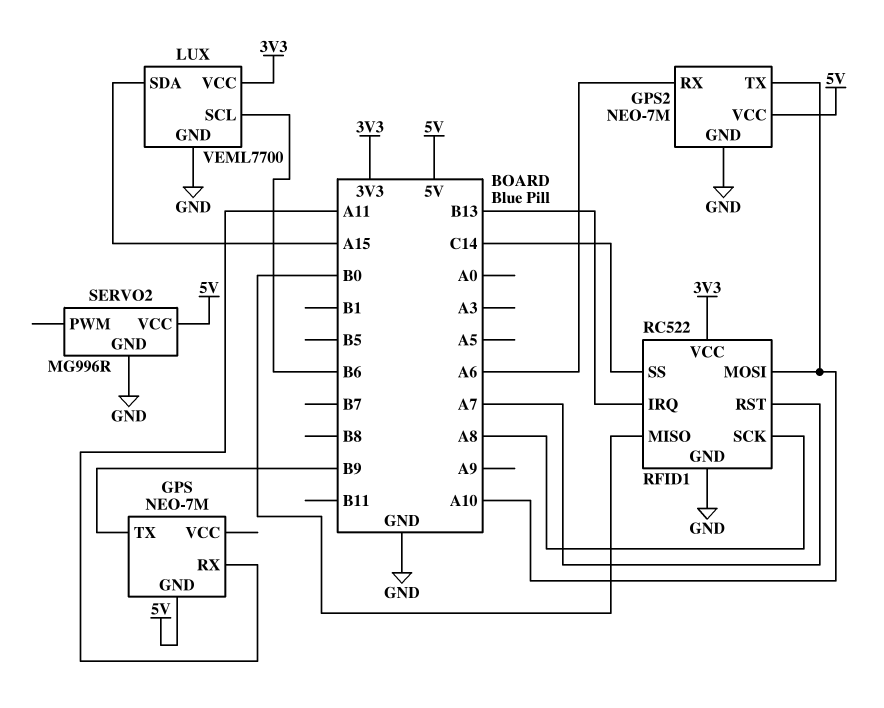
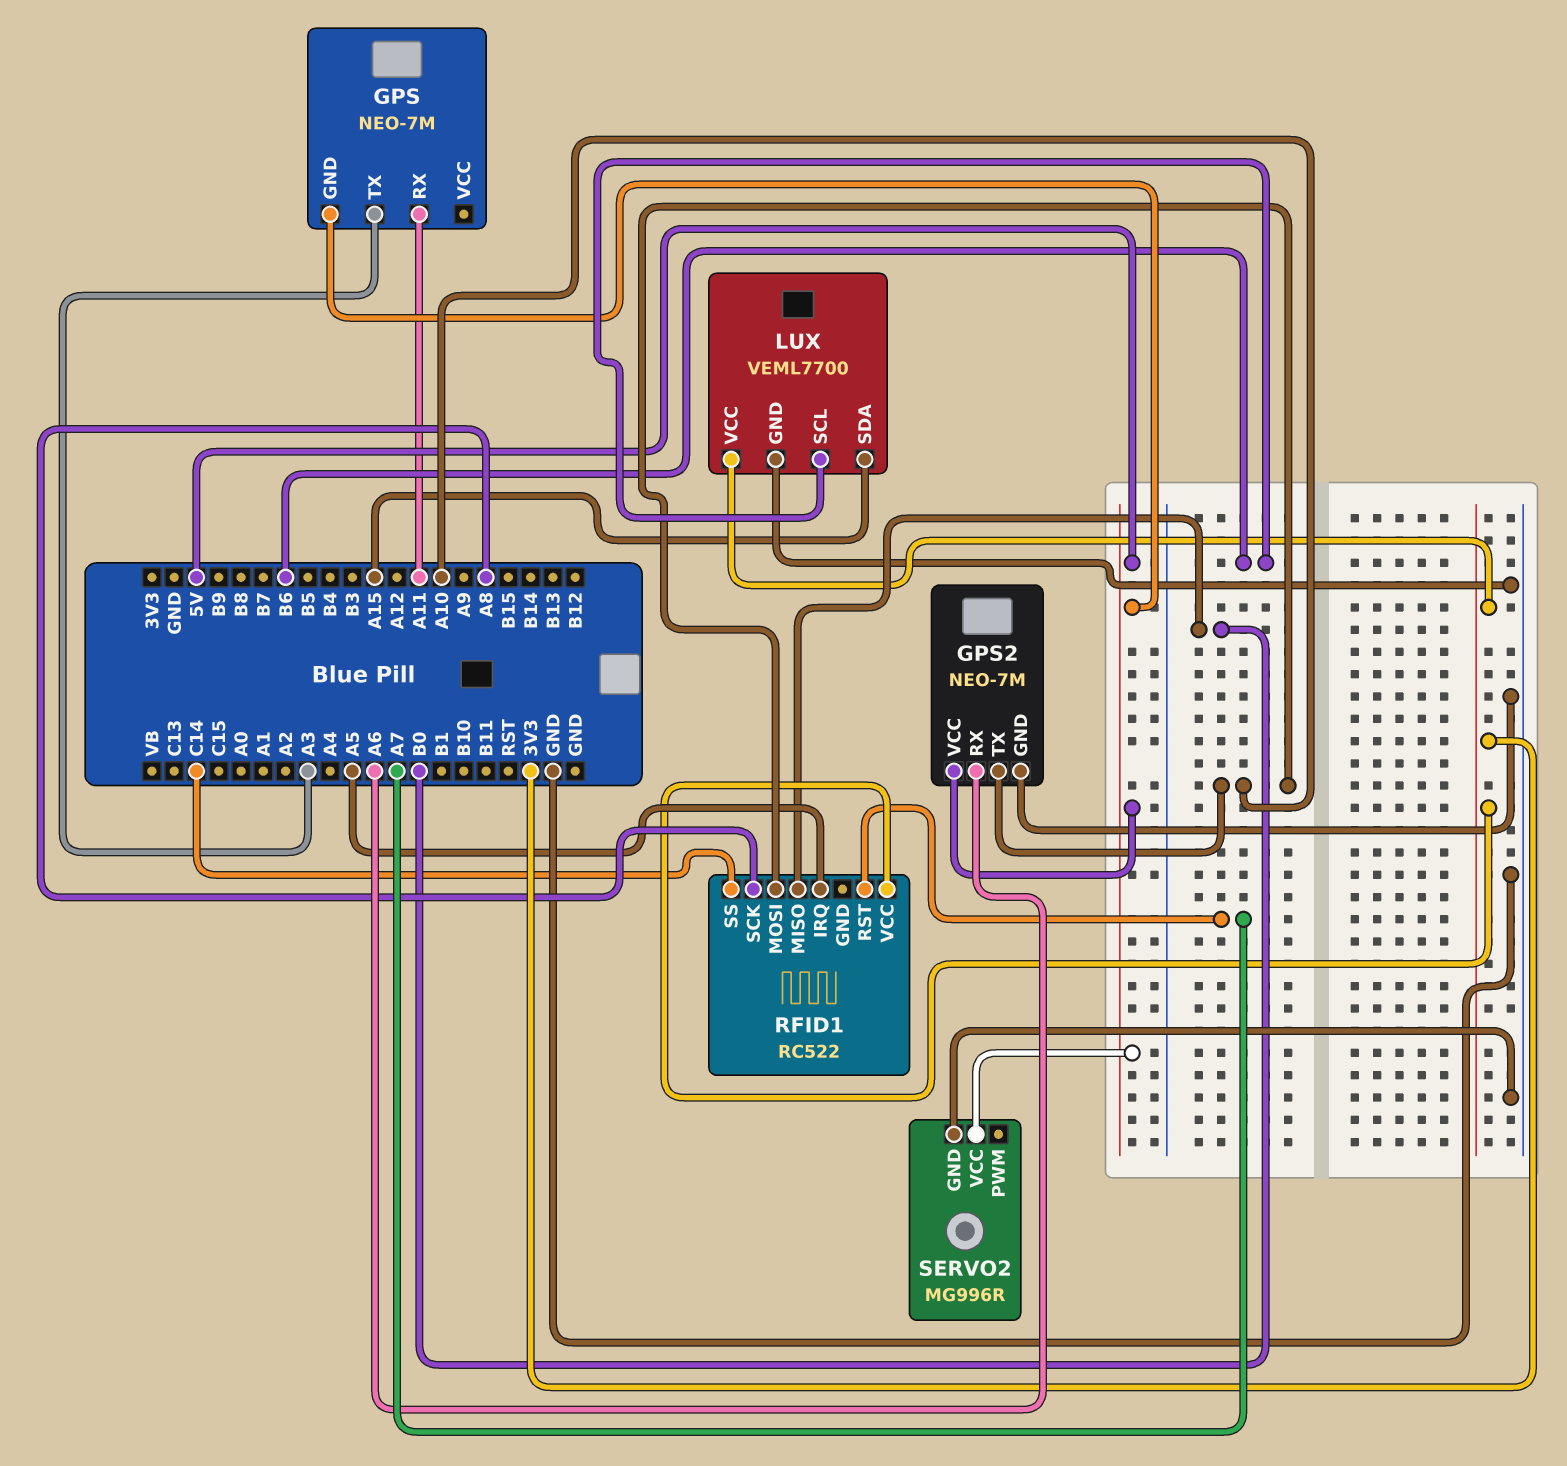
GPS pin TX: B9 -> A3
RFID1 pin GND: GND -> none
RFID1 pin IRQ: B13 -> A5

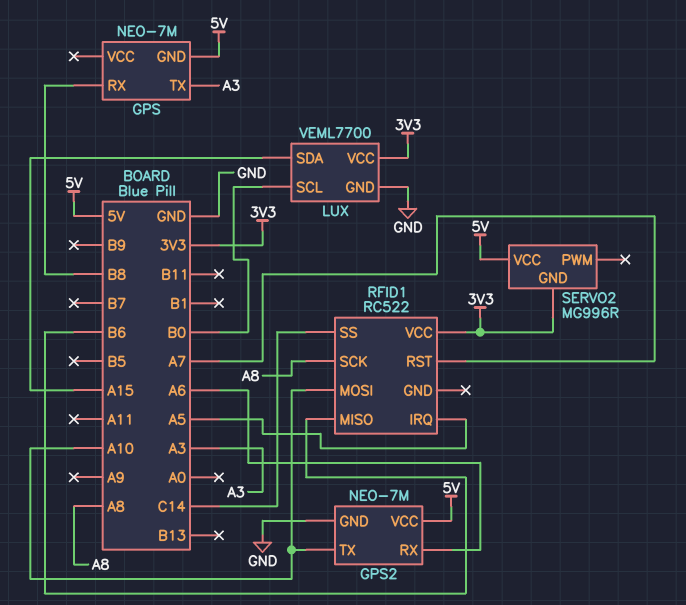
GPS pin RX: A11 -> B8
LUX pin SCL: B6 -> B0
RFID1 pin MISO: B0 -> B6
SERVO2 pin GND: GND -> 3V3

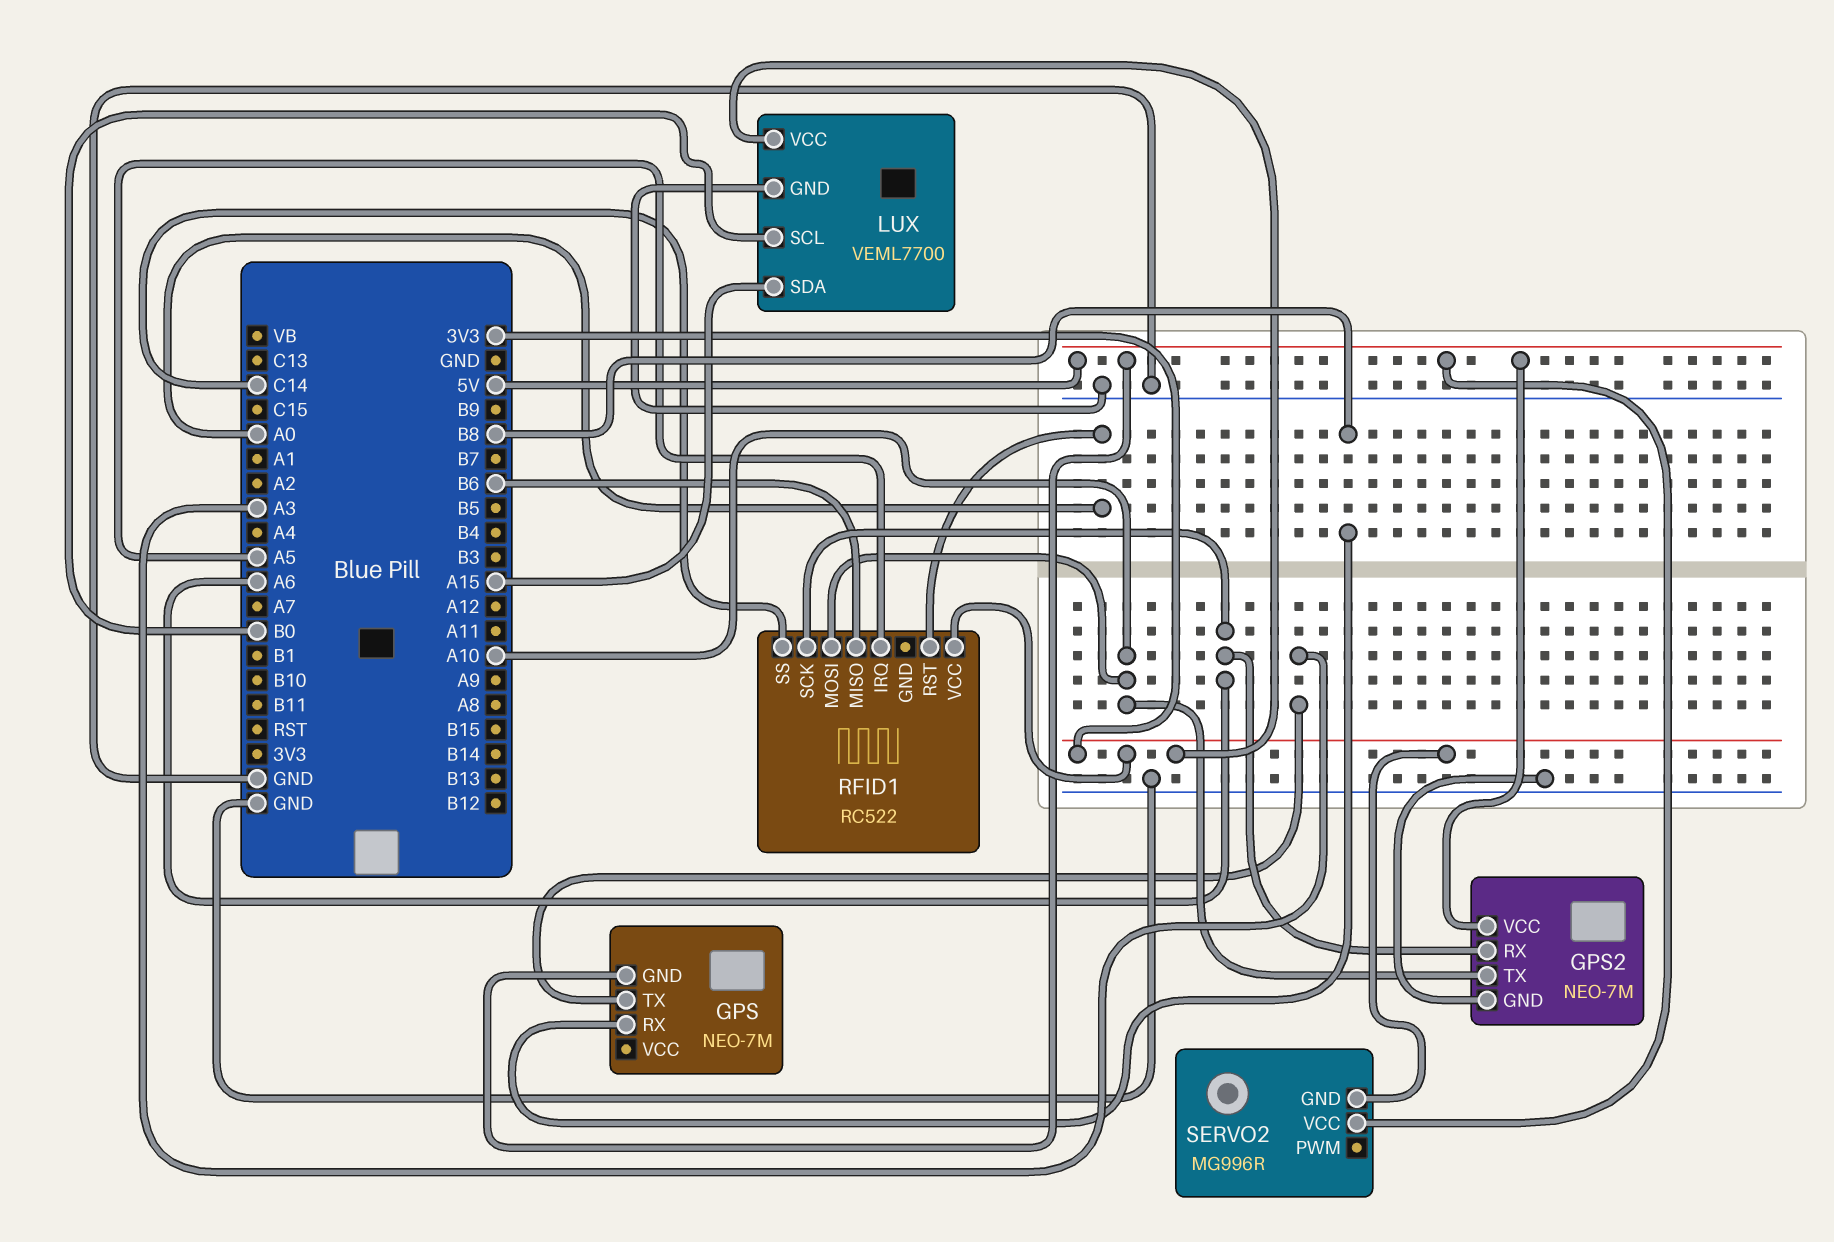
RFID1 pin RST: A7 -> A0
RFID1 pin SCK: A8 -> A6

